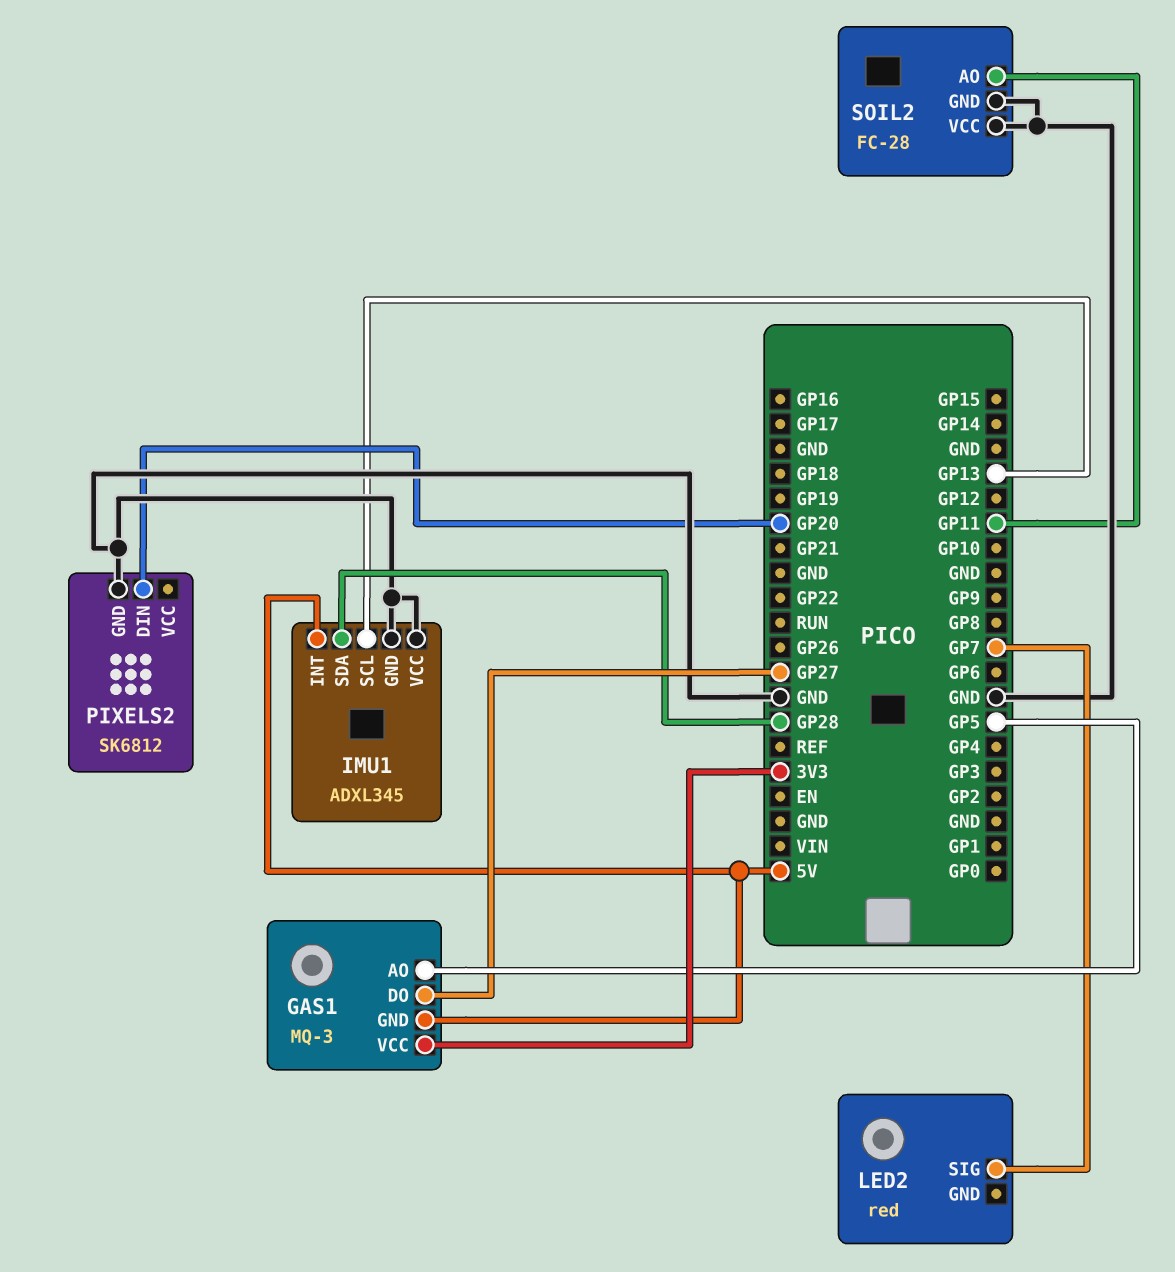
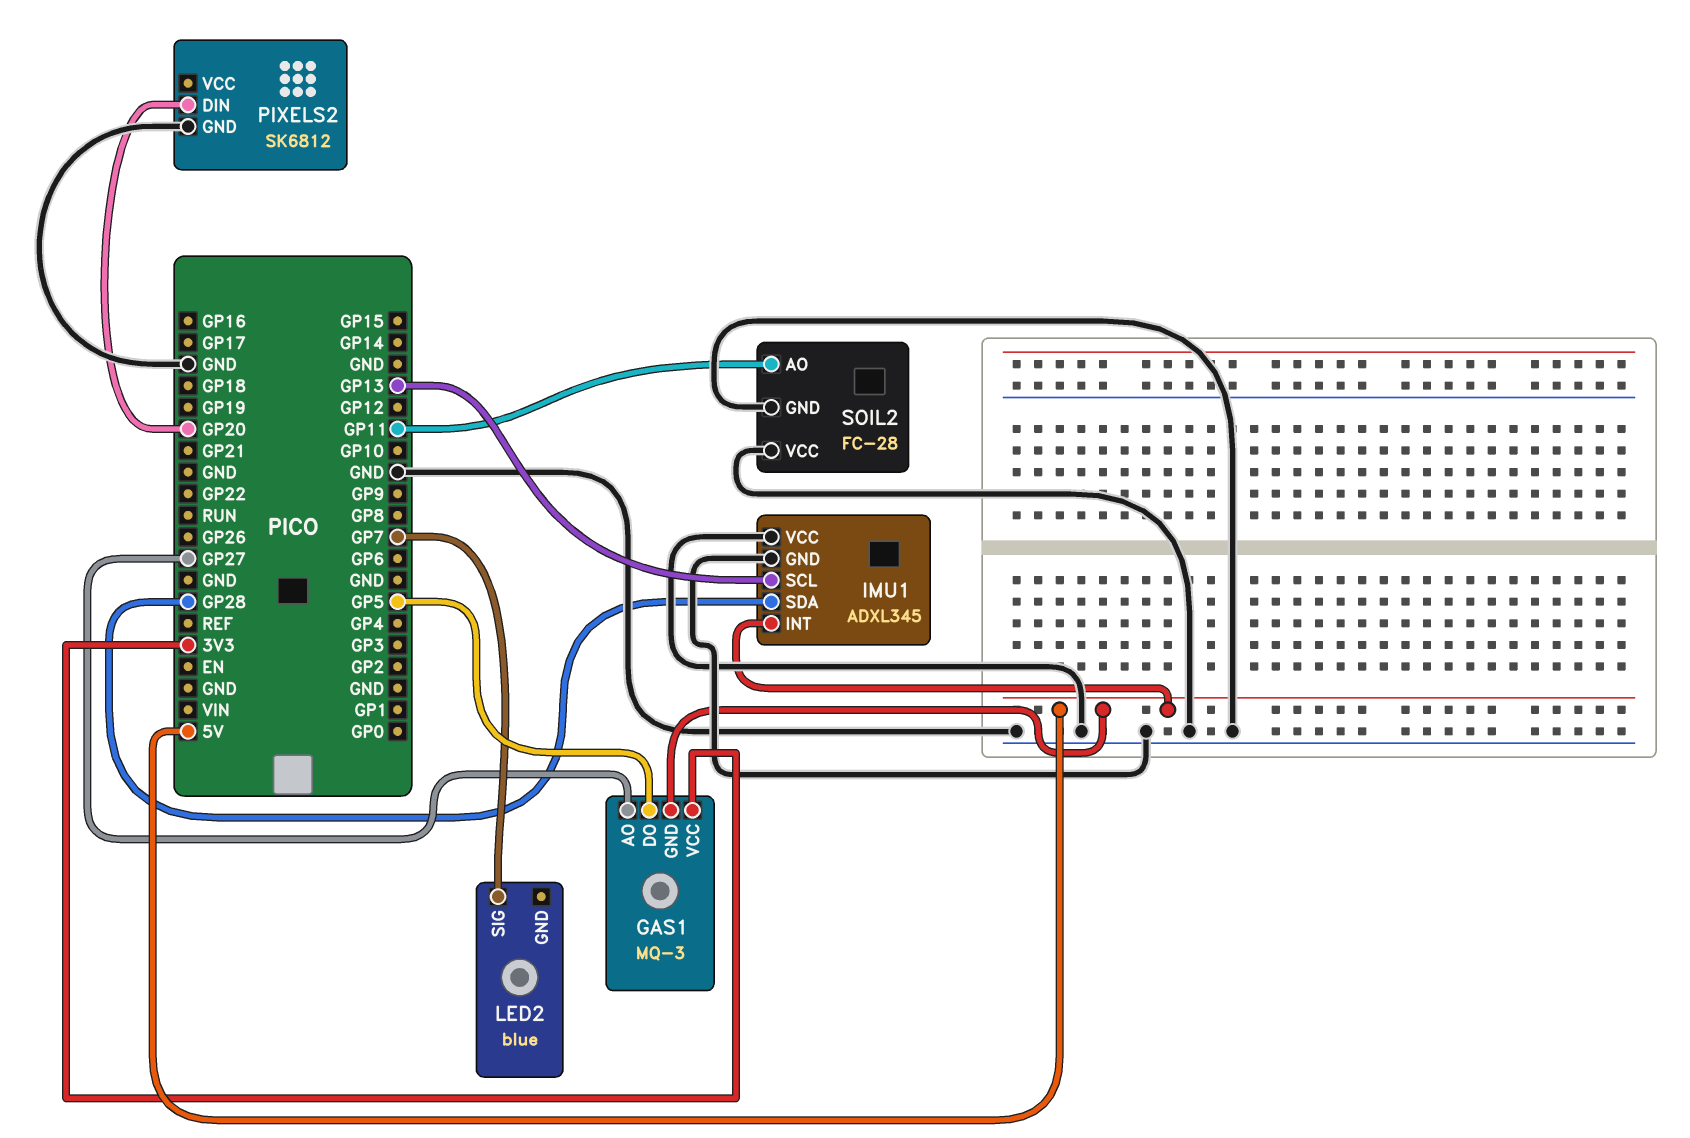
GAS1 pin AO: GP5 -> GP27
GAS1 pin DO: GP27 -> GP5
LED2: red -> blue

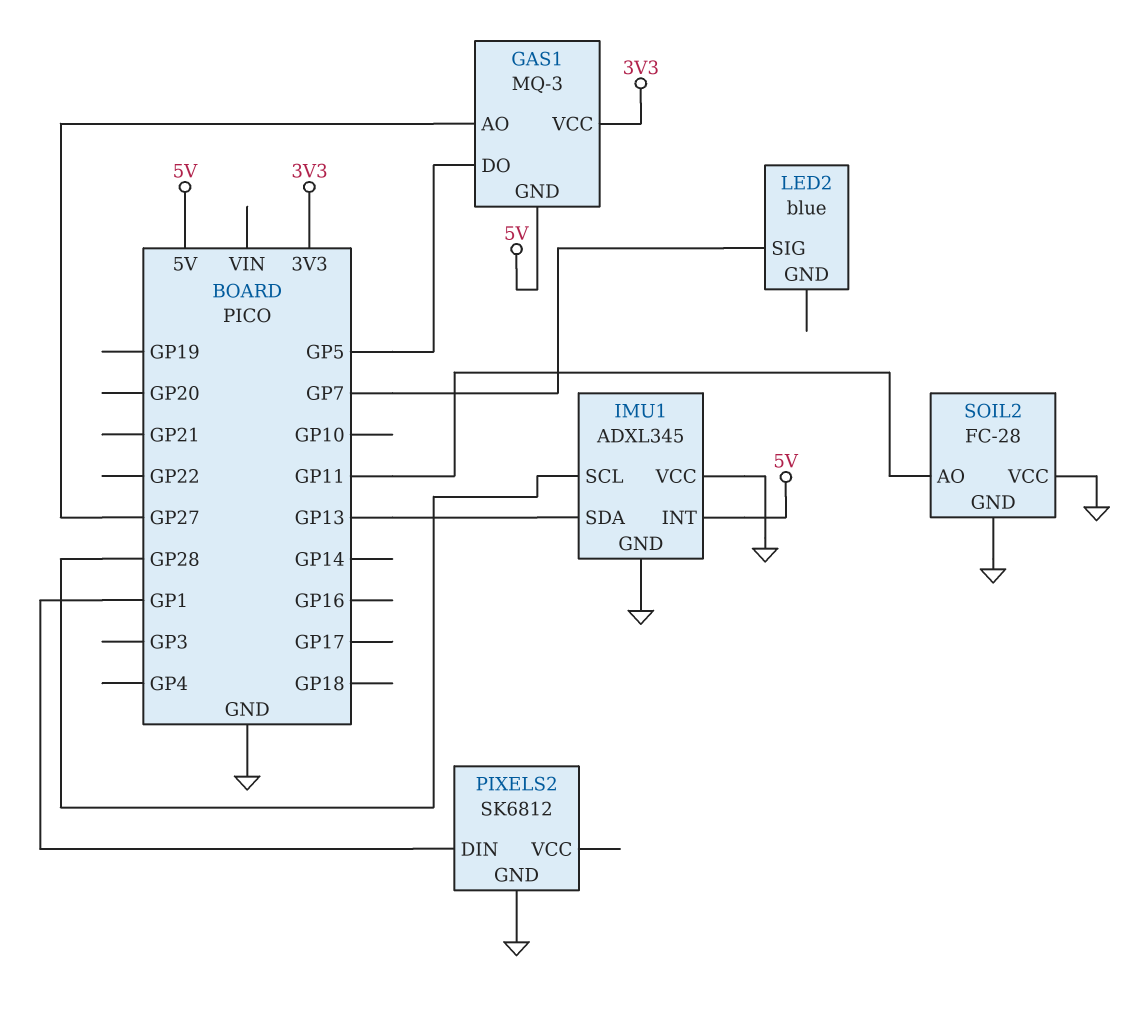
IMU1 pin SCL: GP13 -> GP28
IMU1 pin SDA: GP28 -> GP13
PIXELS2 pin DIN: GP20 -> GP1

